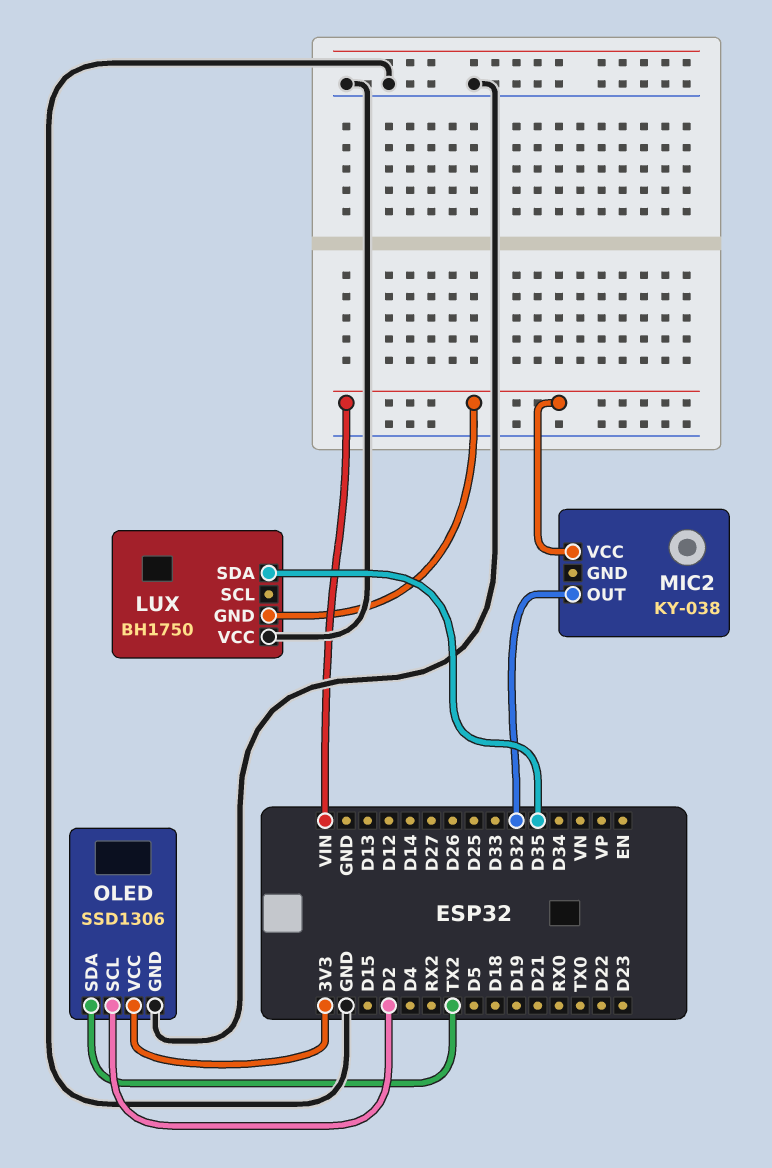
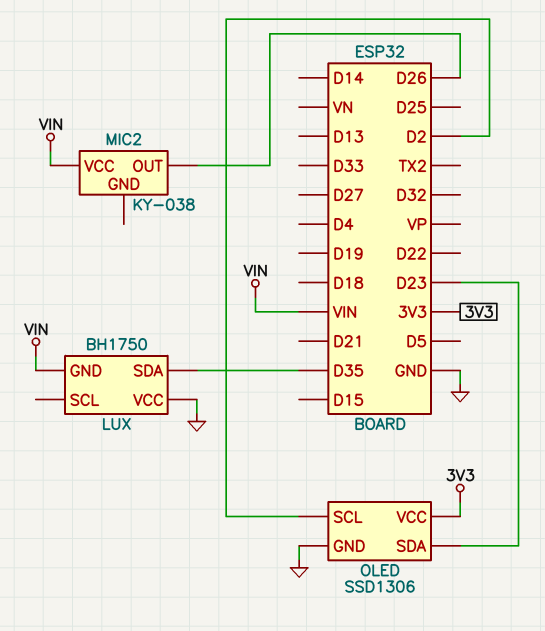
MIC2 pin OUT: D32 -> D26
OLED pin SDA: TX2 -> D23

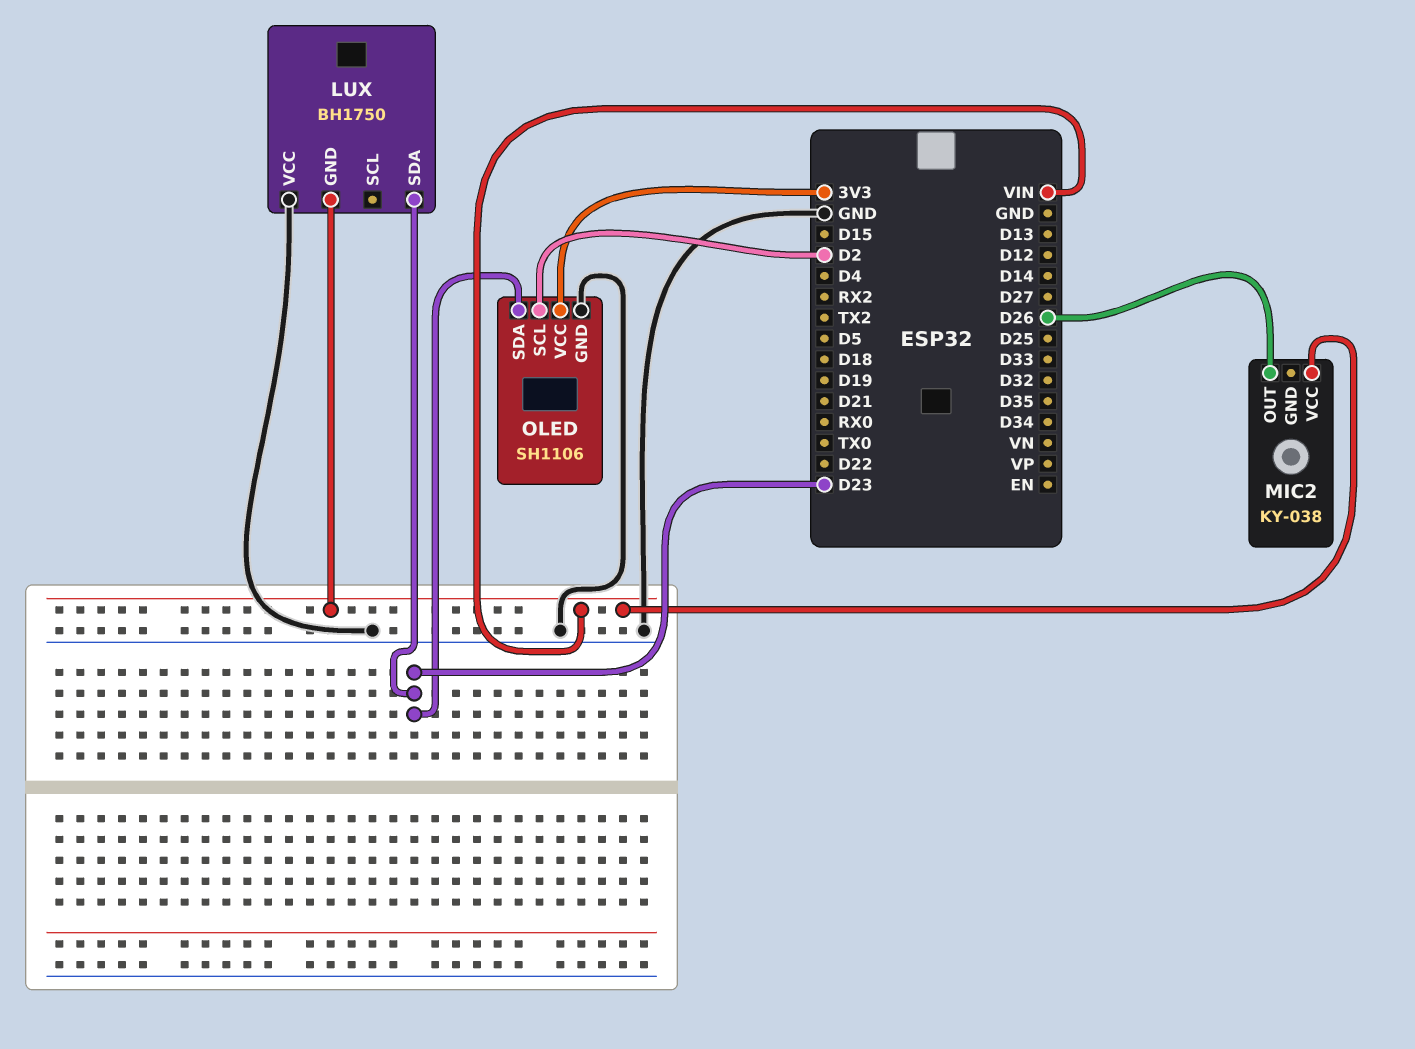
LUX pin SDA: D35 -> D23
OLED: SSD1306 -> SH1106

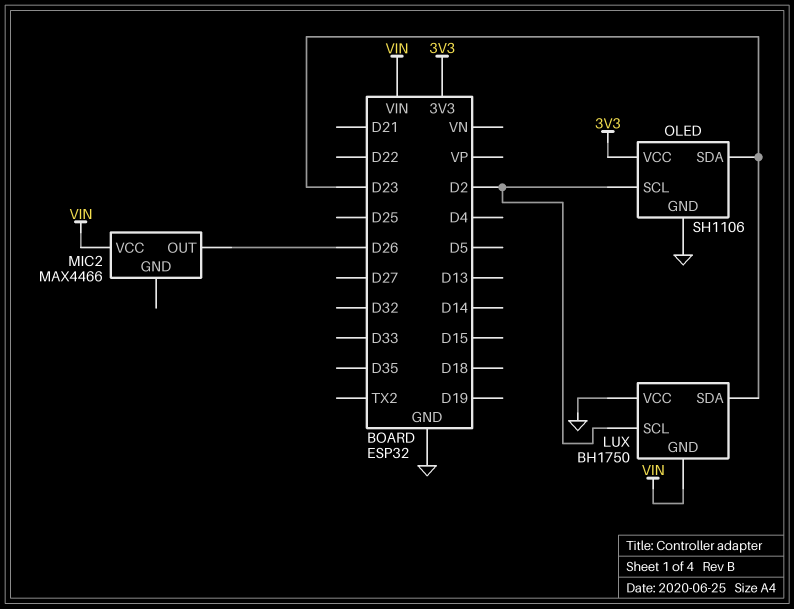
LUX pin SCL: none -> D2
MIC2: KY-038 -> MAX4466

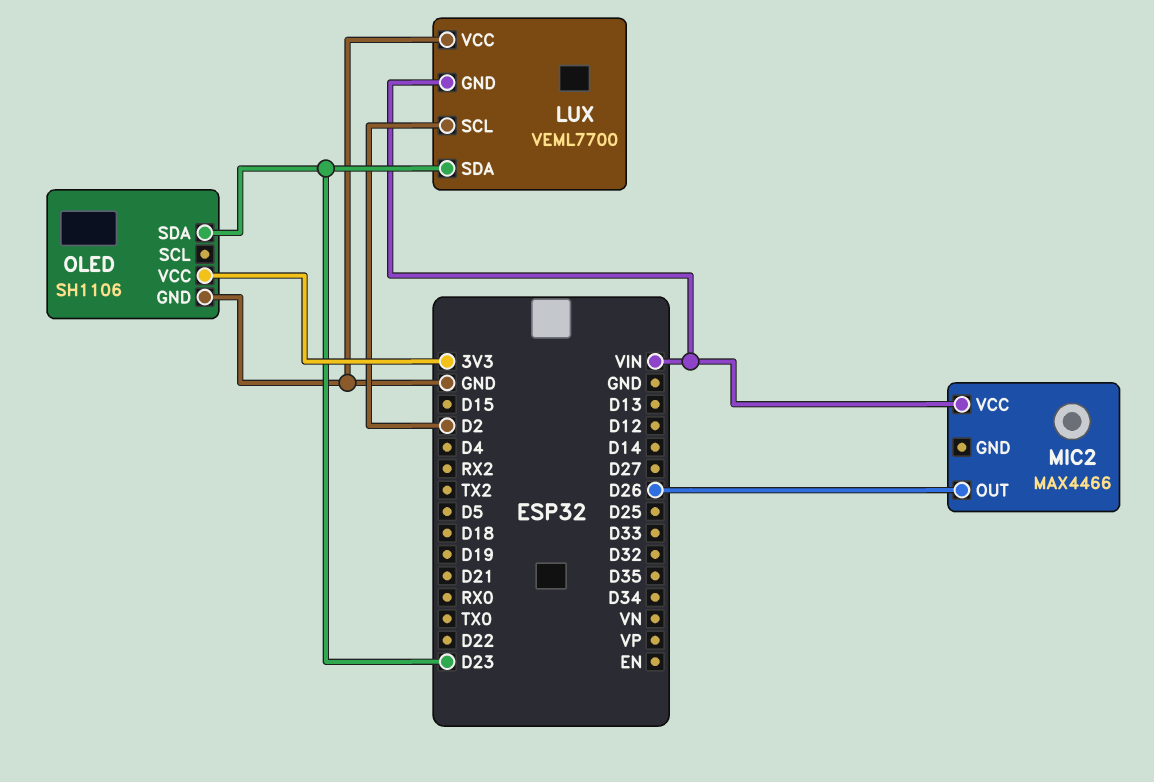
LUX: BH1750 -> VEML7700
OLED pin SCL: D2 -> none

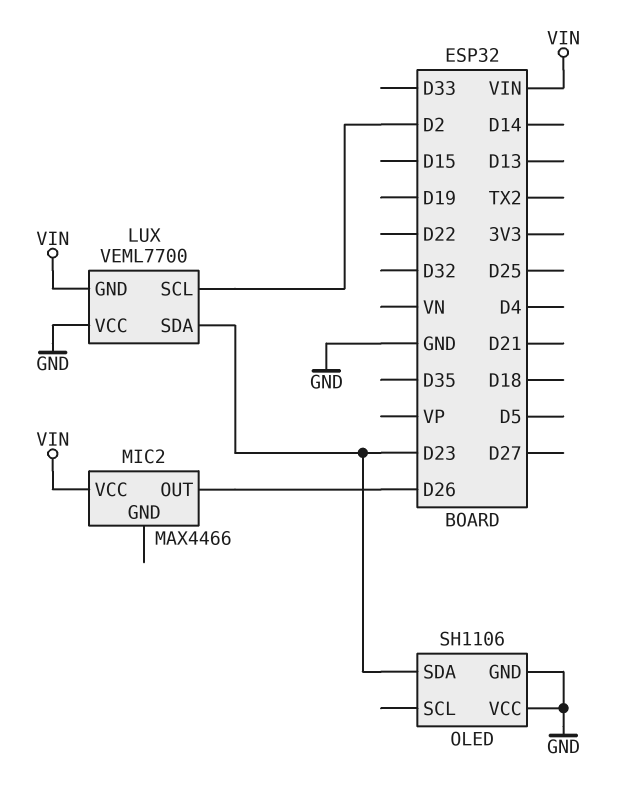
OLED pin VCC: 3V3 -> GND

